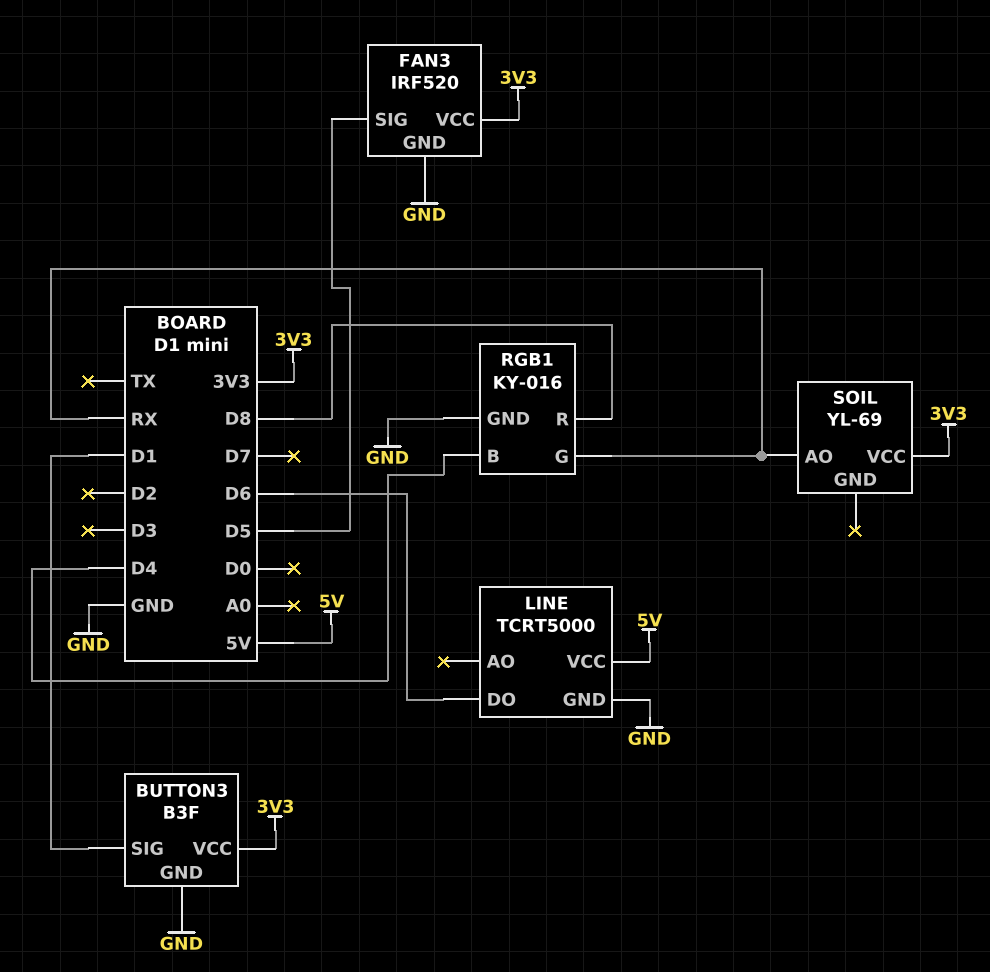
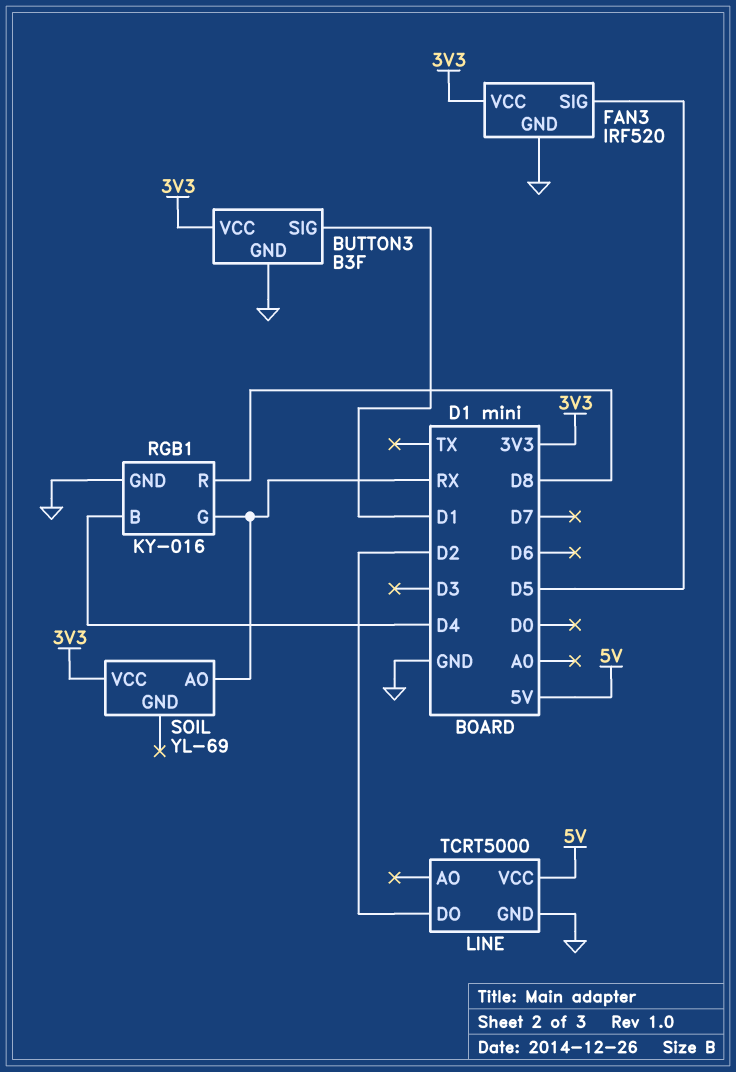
LINE pin DO: D6 -> D2

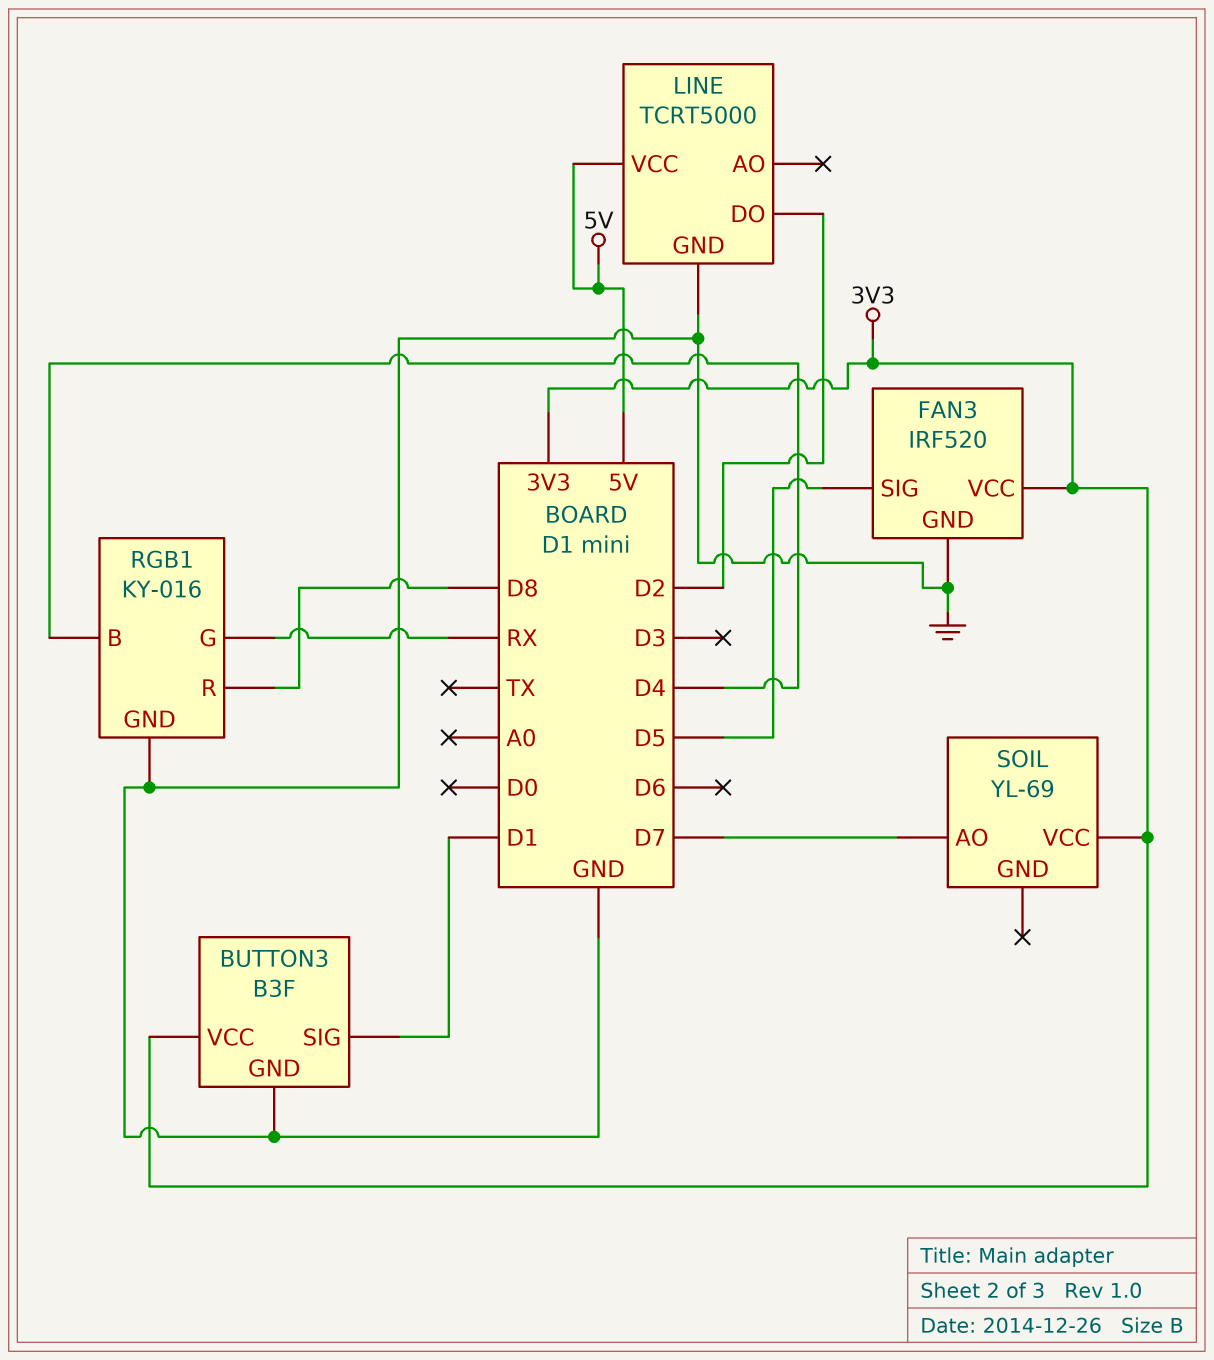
SOIL pin AO: RX -> D7

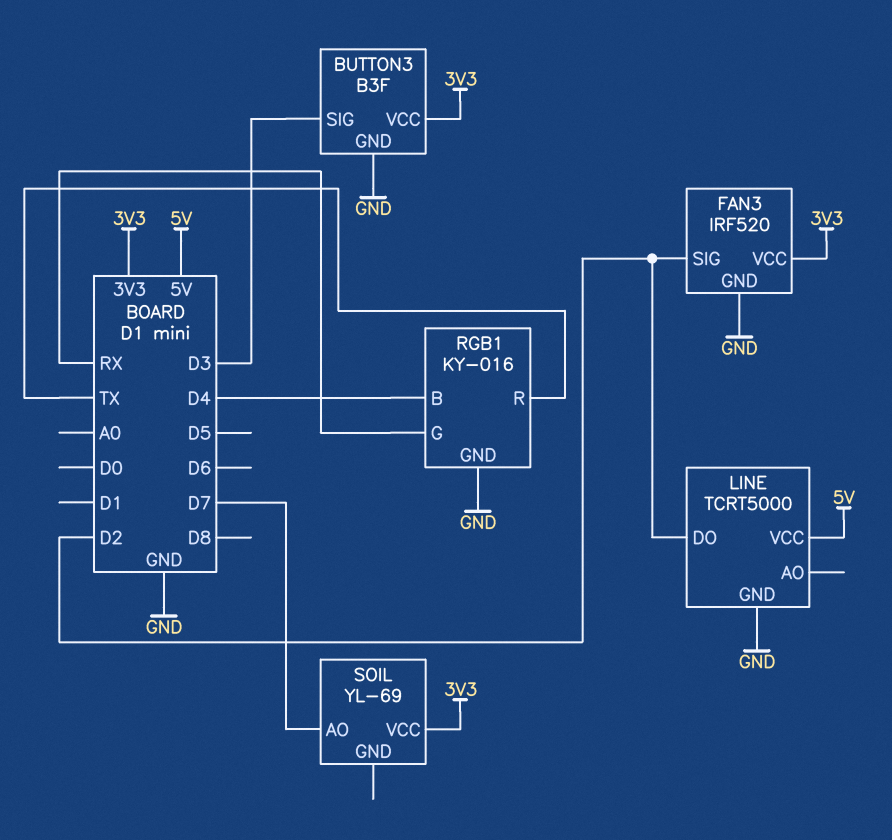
BUTTON3 pin SIG: D1 -> D3
FAN3 pin SIG: D5 -> D2
RGB1 pin R: D8 -> TX

